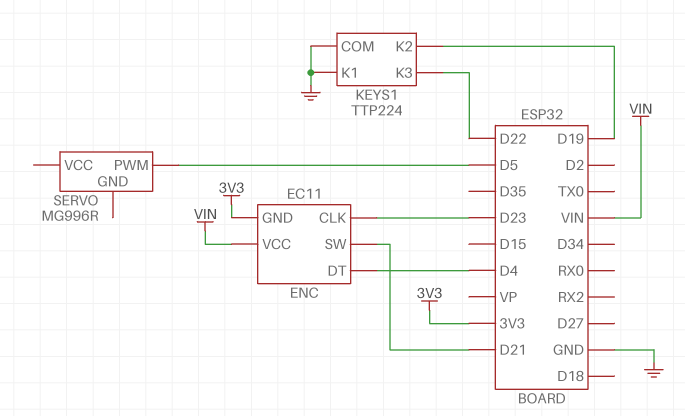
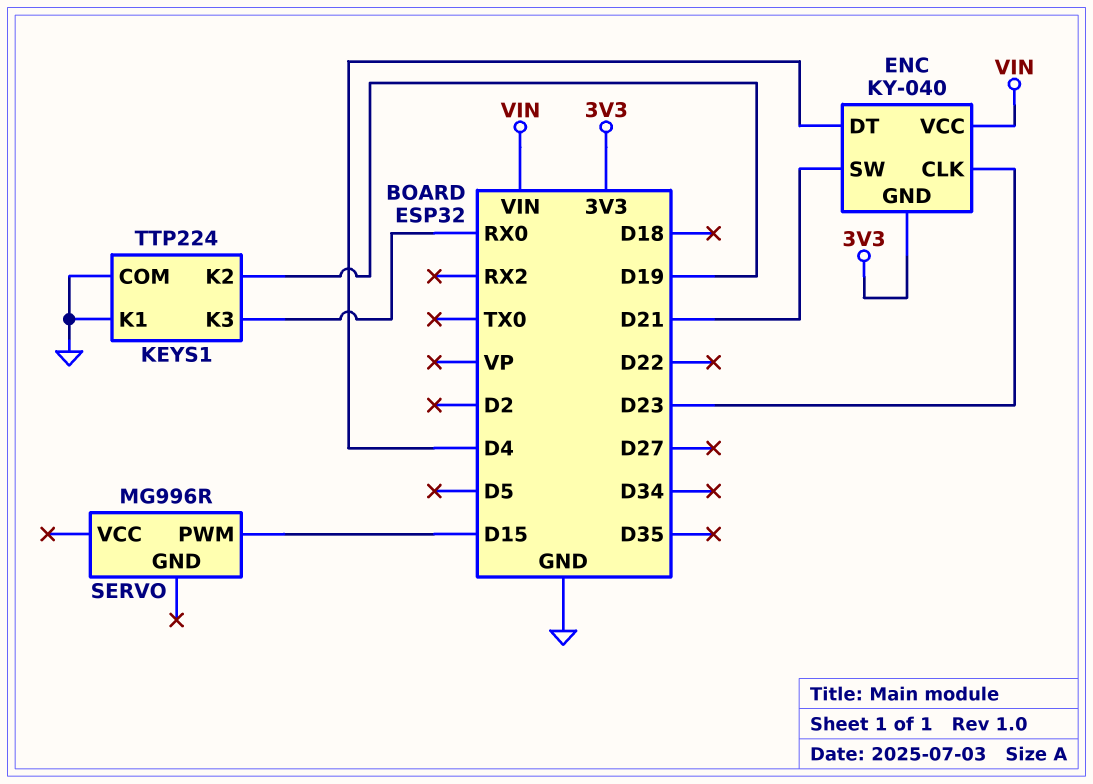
ENC: EC11 -> KY-040
KEYS1 pin K3: D22 -> RX0
SERVO pin PWM: D5 -> D15

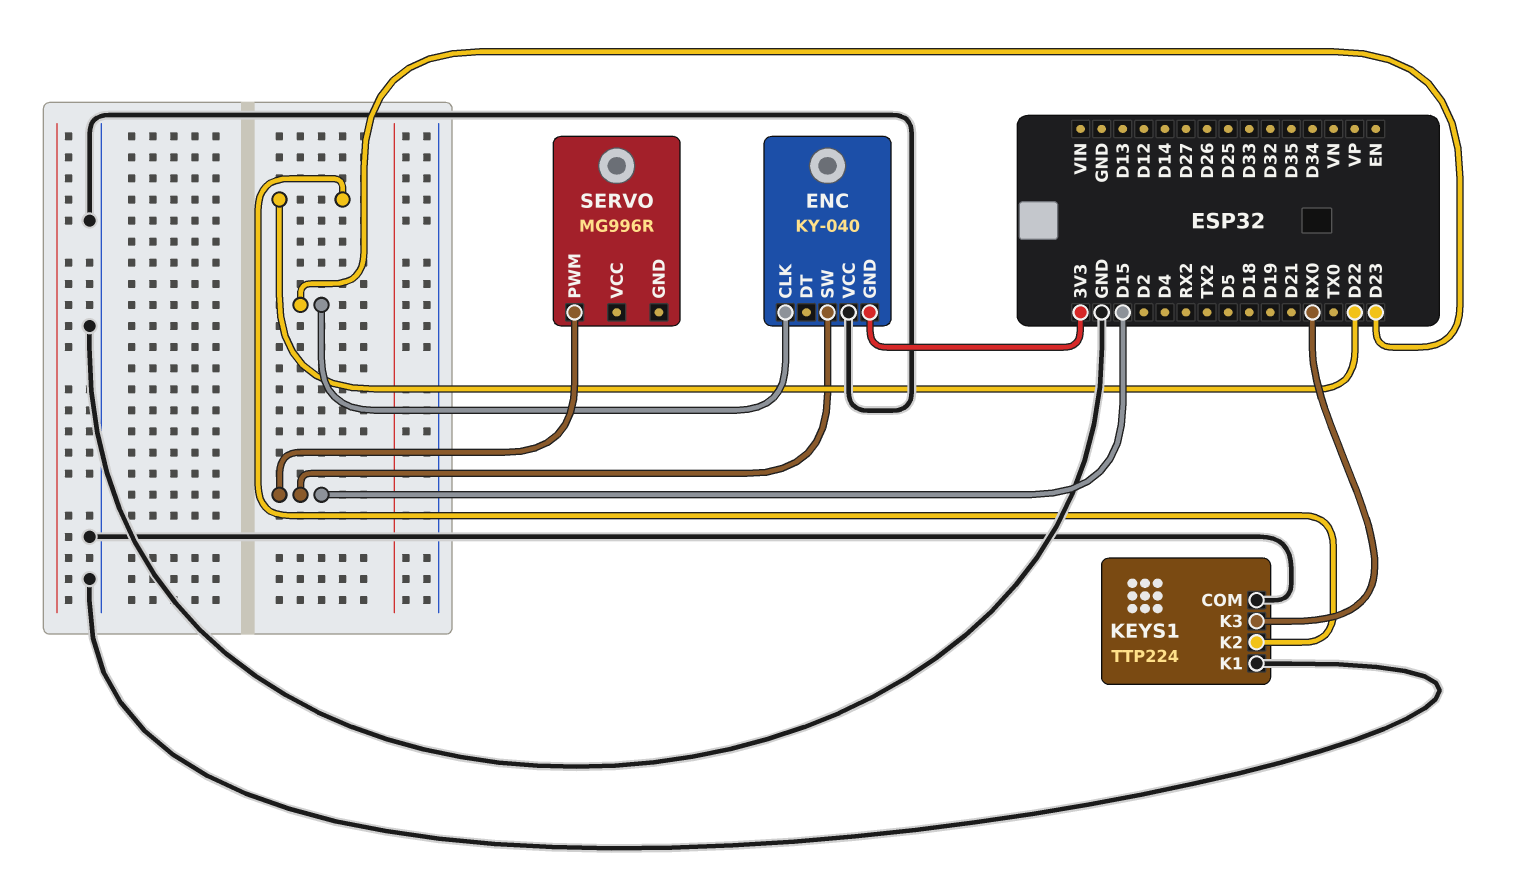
ENC pin DT: D4 -> none
ENC pin SW: D21 -> D15
ENC pin VCC: VIN -> GND
KEYS1 pin K2: D19 -> D22

